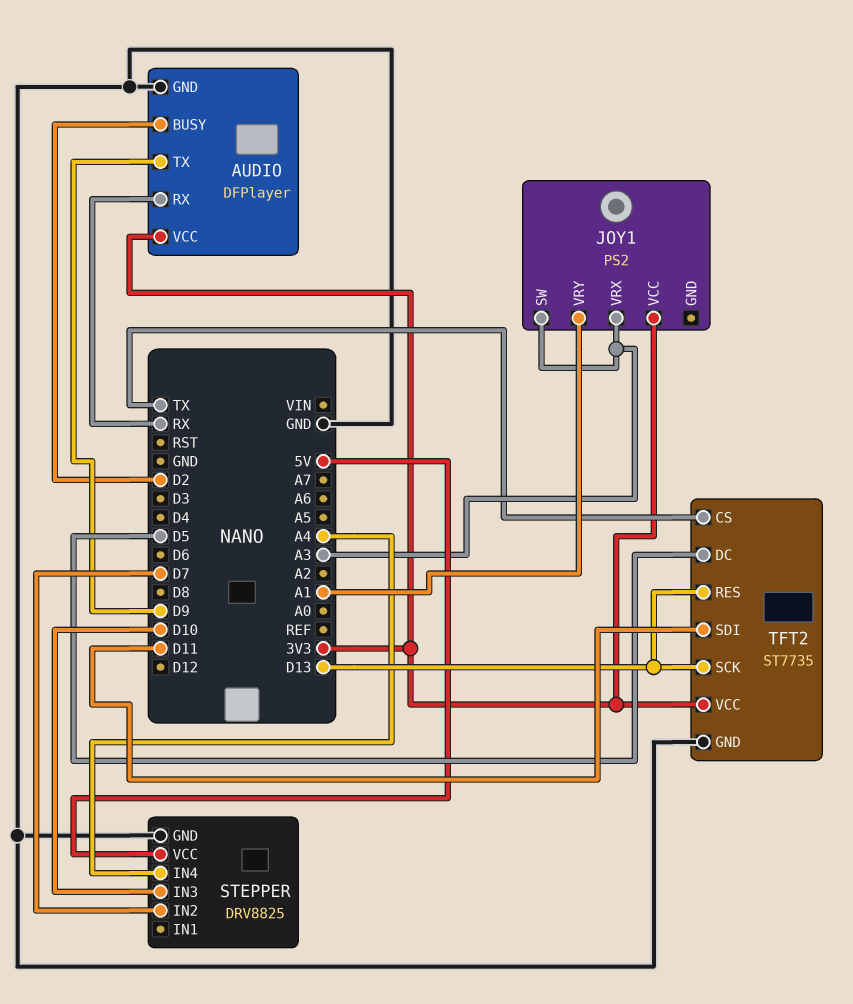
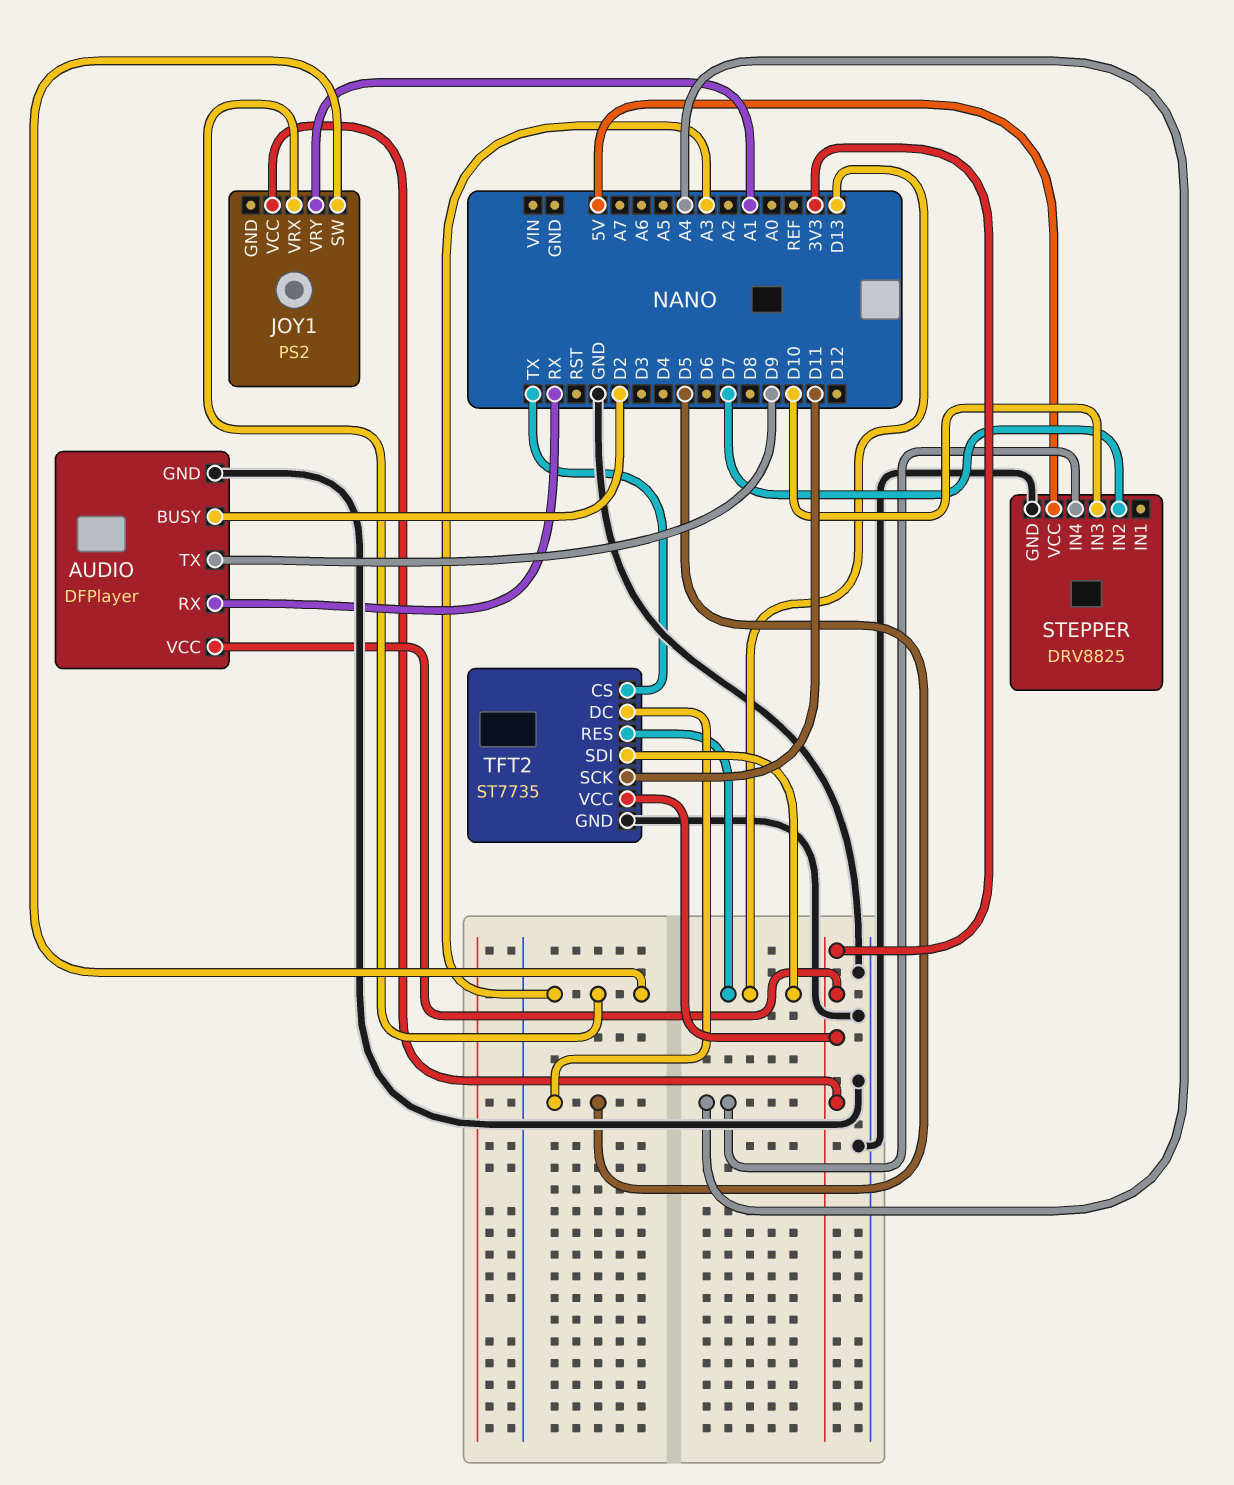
TFT2 pin SCK: D13 -> D11
TFT2 pin SDI: D11 -> D13

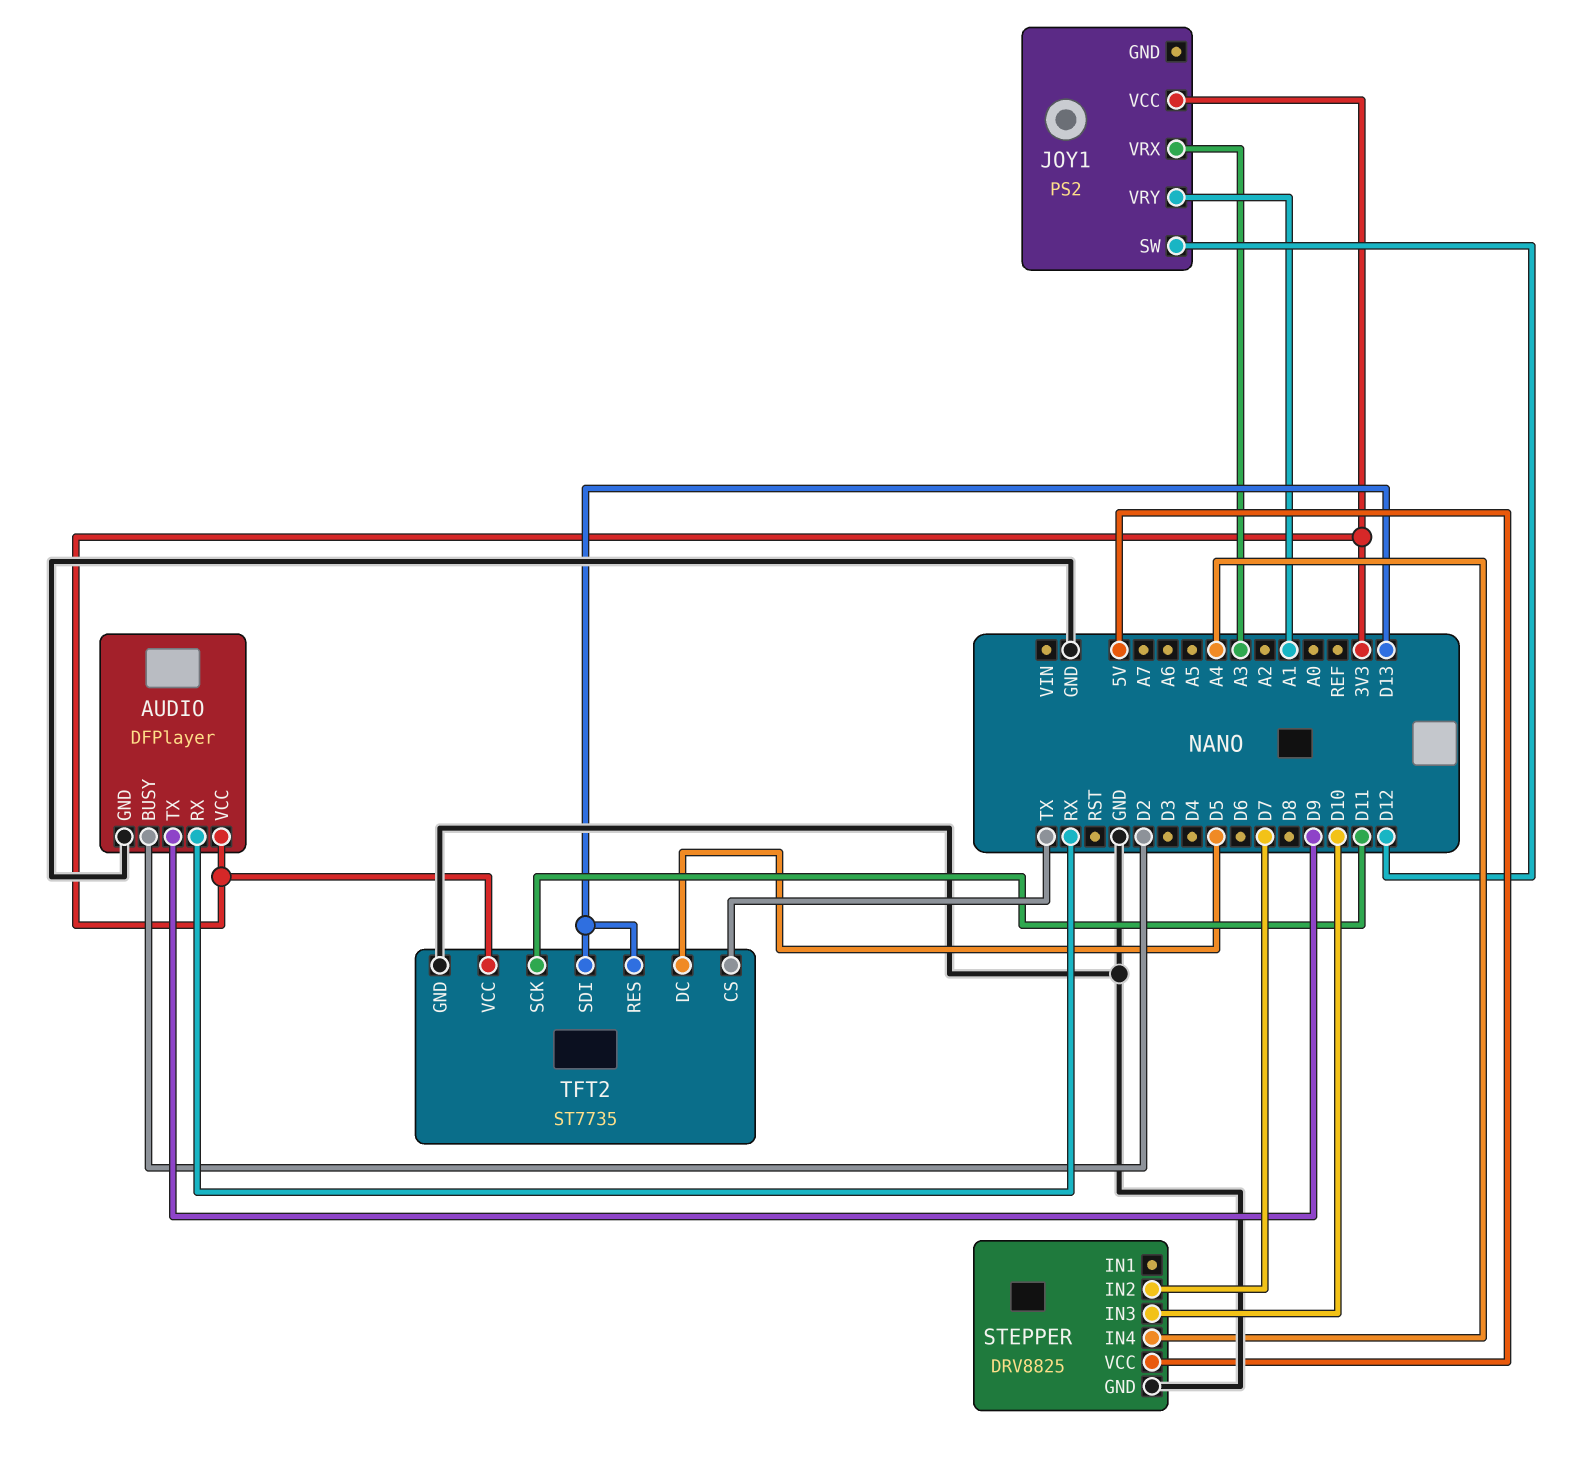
JOY1 pin SW: A3 -> D12

